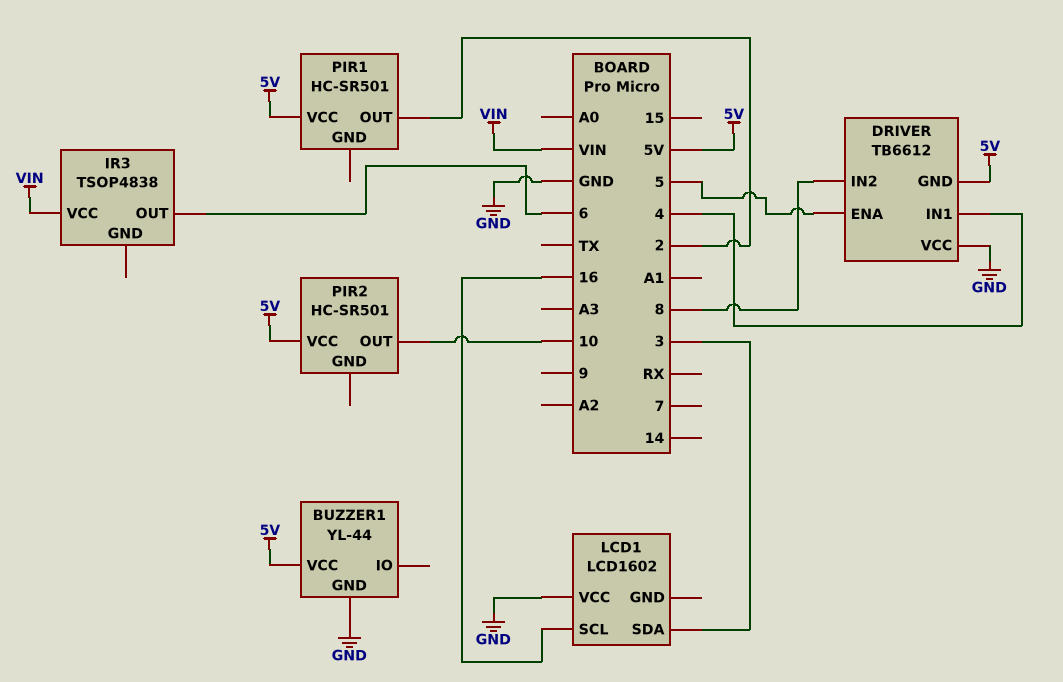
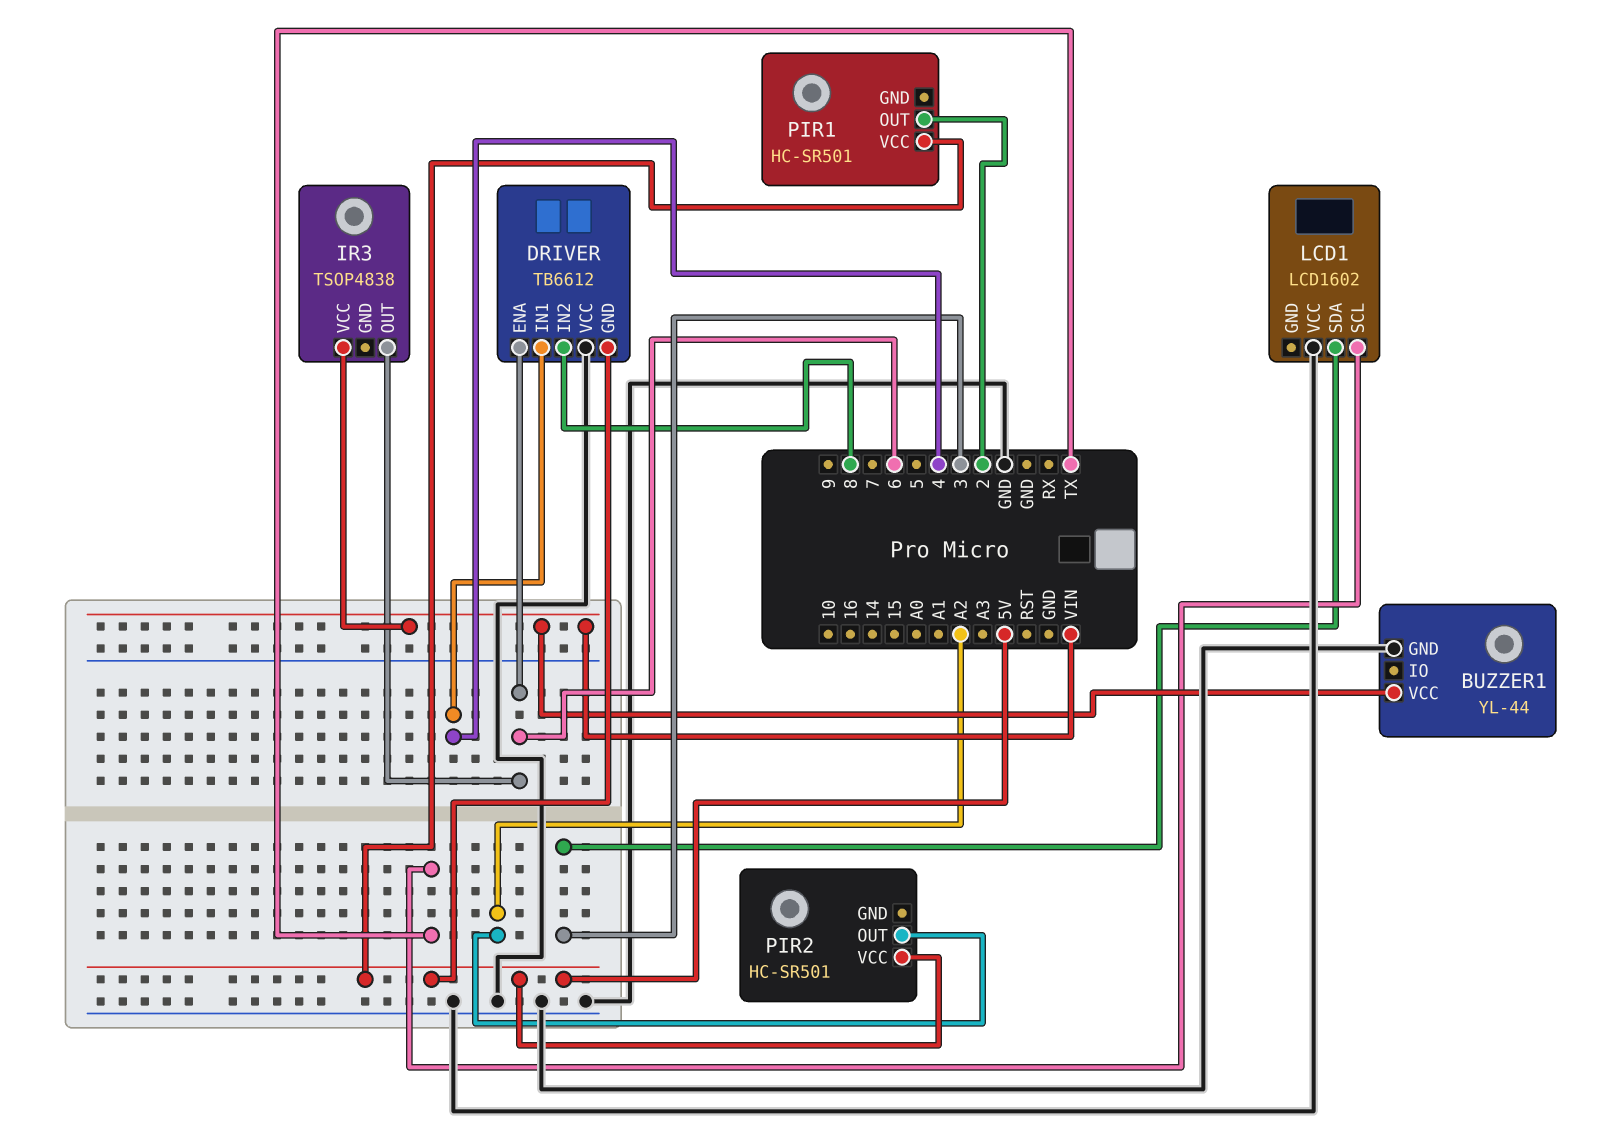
BUZZER1 pin VCC: 5V -> VIN
DRIVER pin ENA: 5 -> 6
LCD1 pin SCL: 16 -> TX
PIR2 pin OUT: 10 -> A2

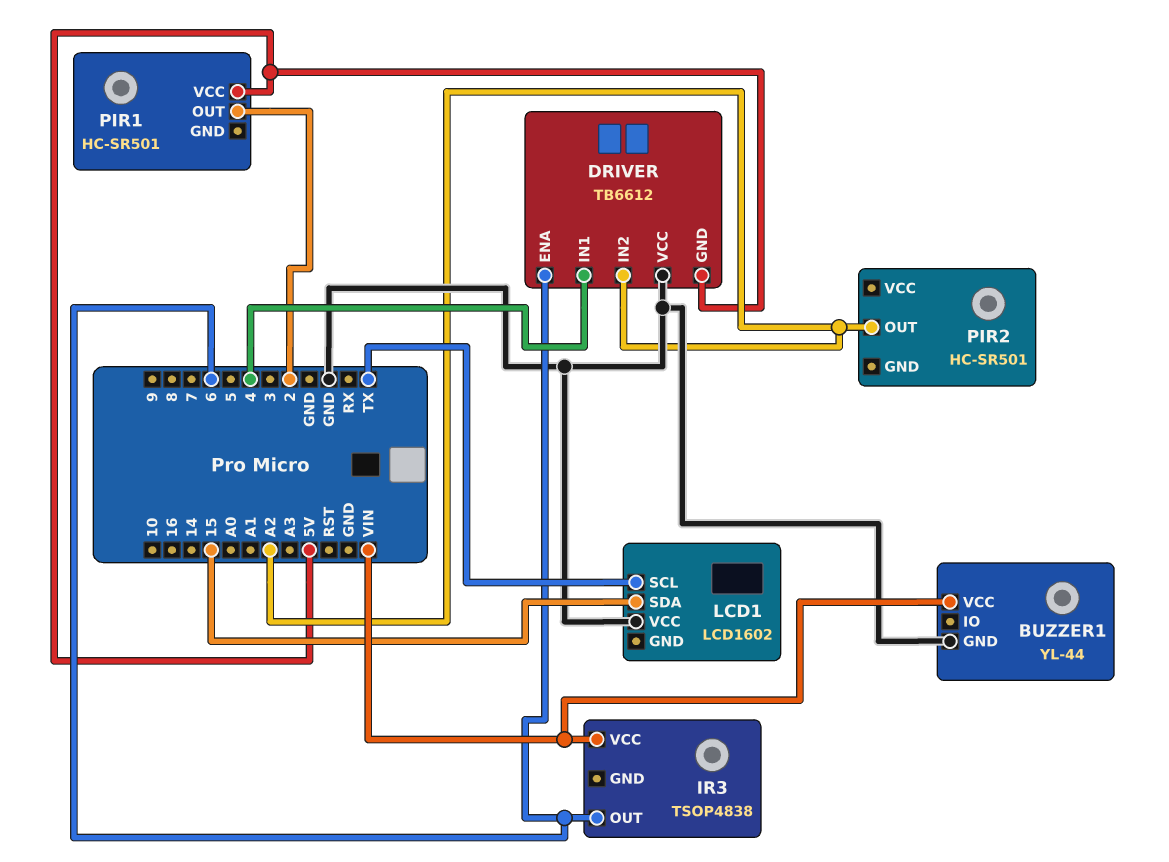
DRIVER pin IN2: 8 -> A2
LCD1 pin SDA: 3 -> 15
PIR2 pin VCC: 5V -> none

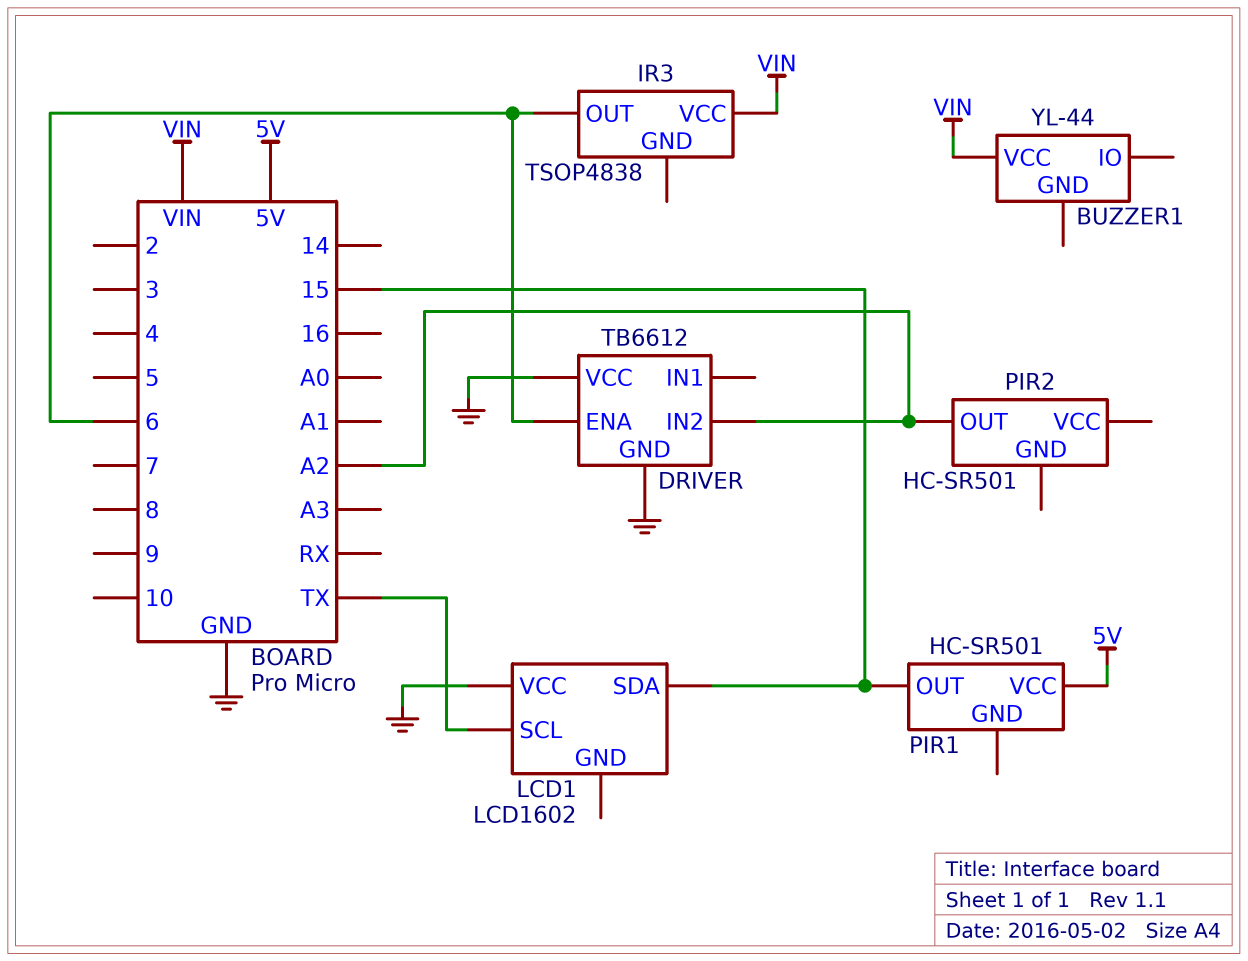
BUZZER1 pin GND: GND -> none
DRIVER pin GND: 5V -> GND
DRIVER pin IN1: 4 -> none
PIR1 pin OUT: 2 -> 15

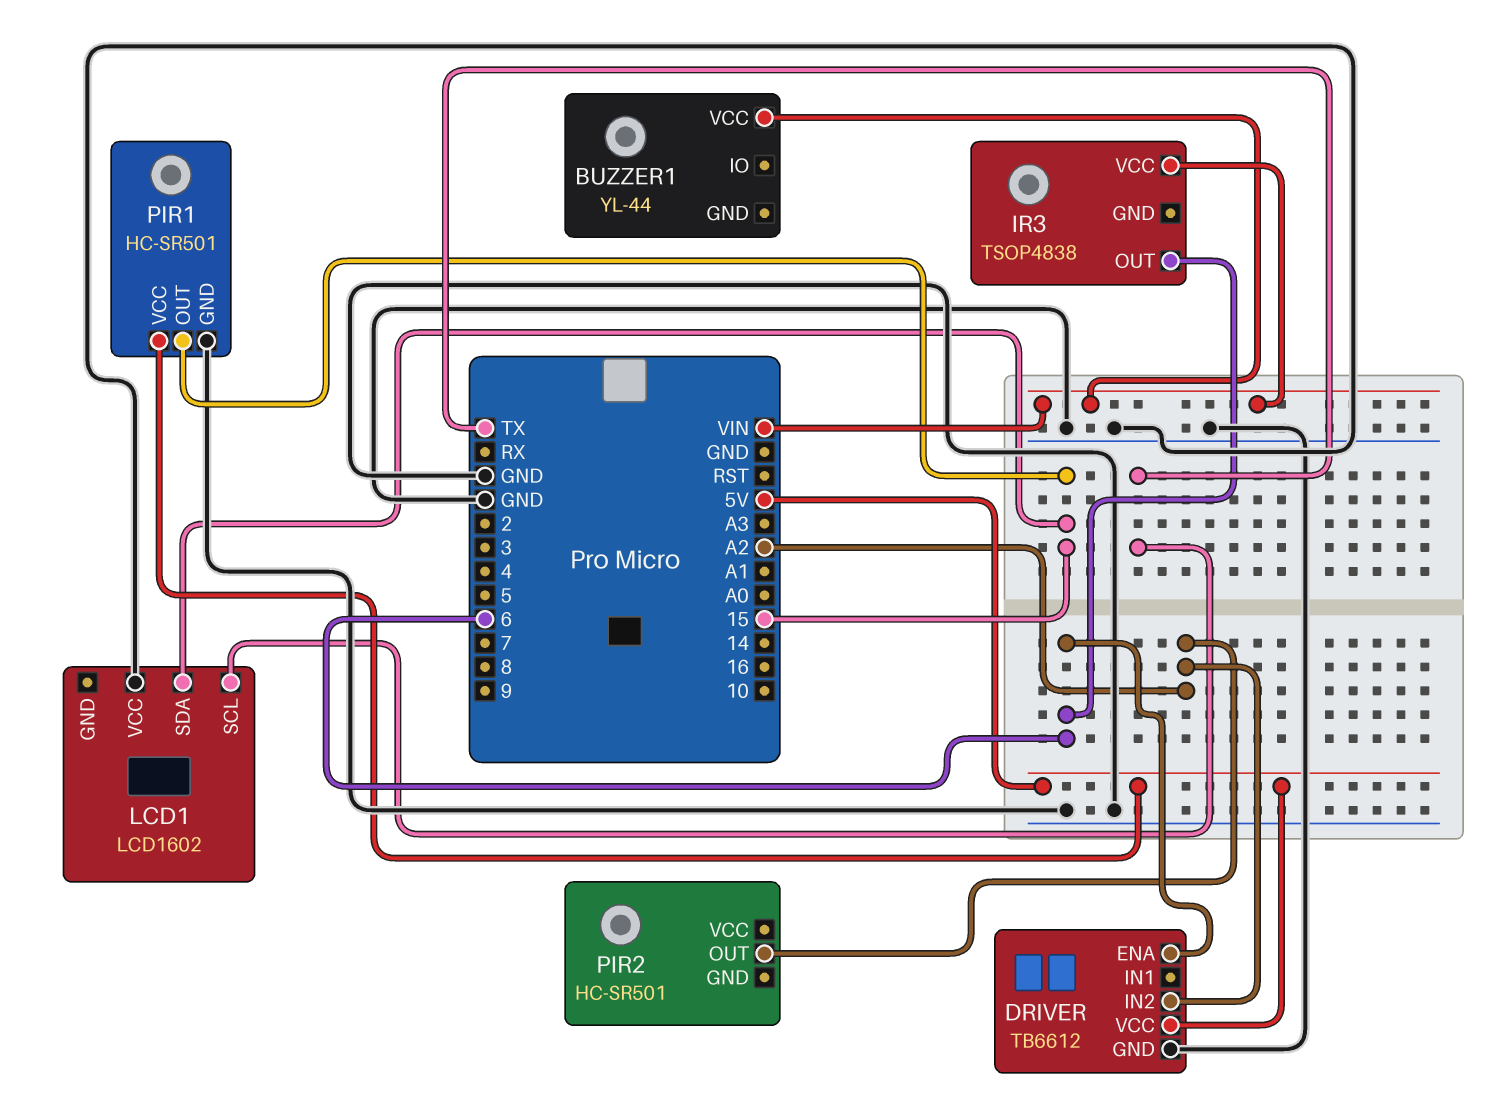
DRIVER pin VCC: GND -> 5V
PIR1 pin GND: none -> GND

